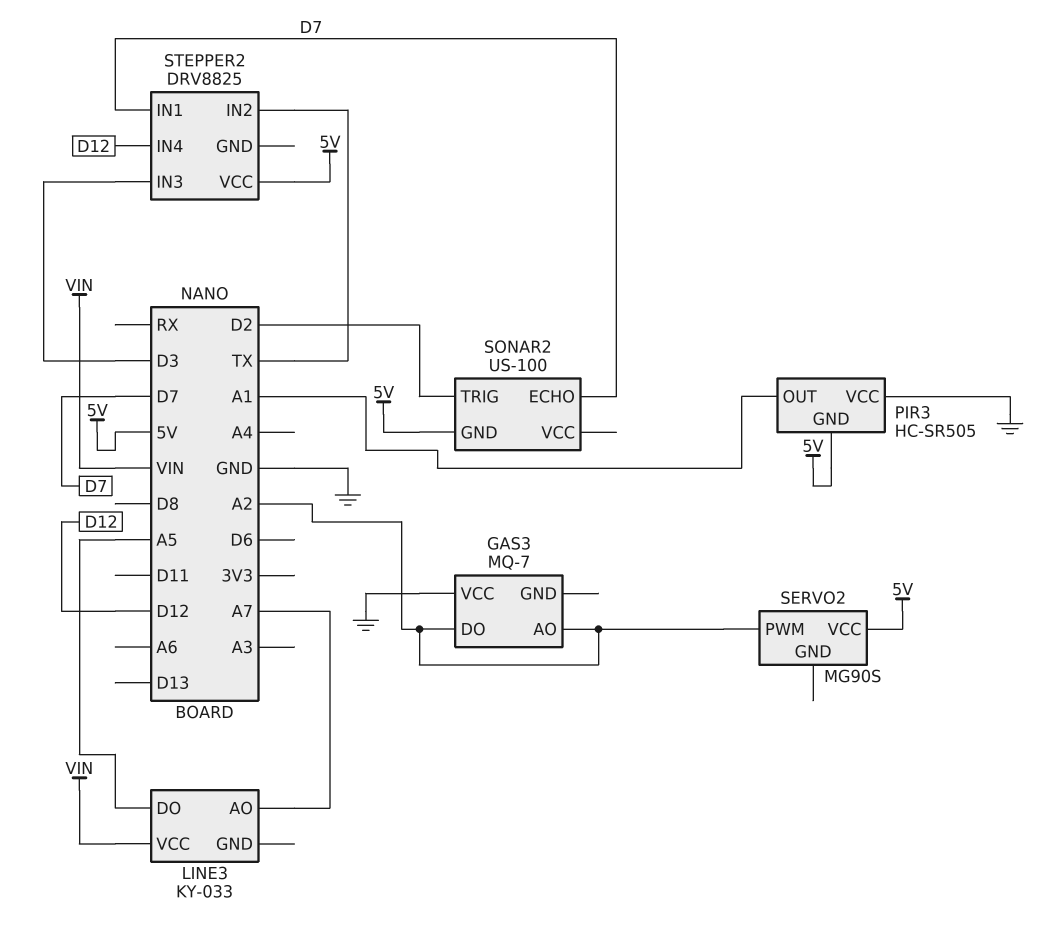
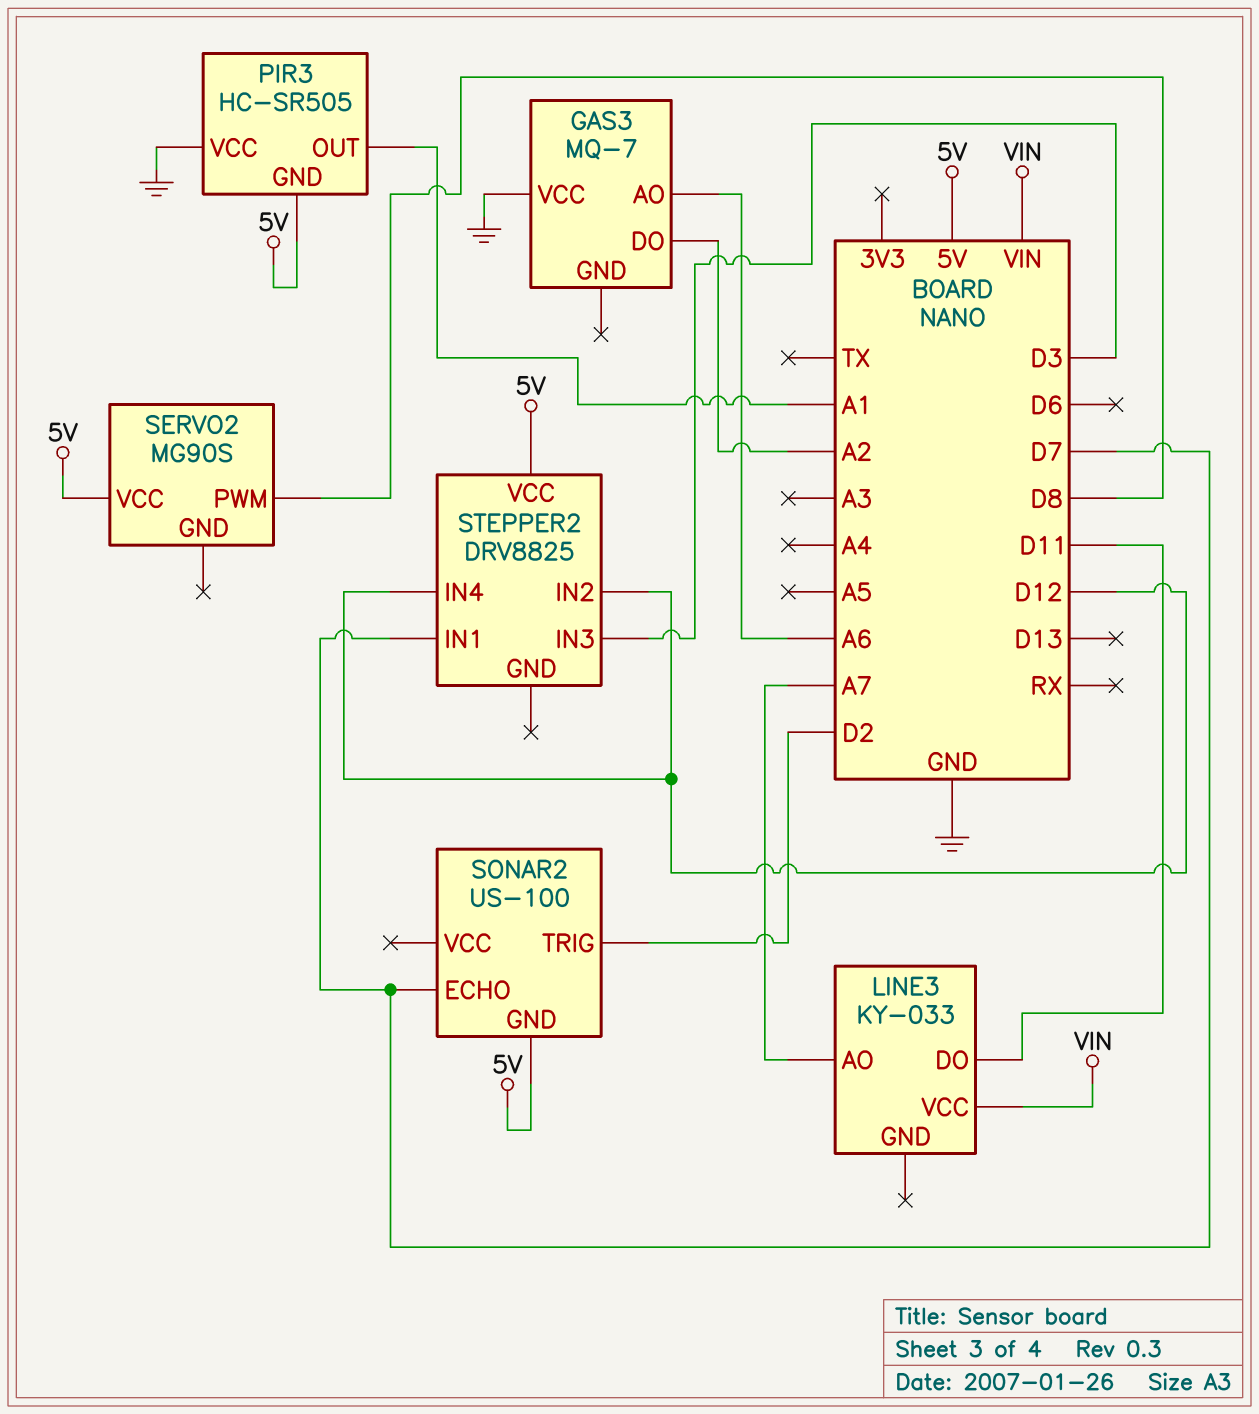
GAS3 pin AO: A2 -> A6
LINE3 pin DO: A5 -> D11
SERVO2 pin PWM: A2 -> D8
STEPPER2 pin IN2: TX -> D12

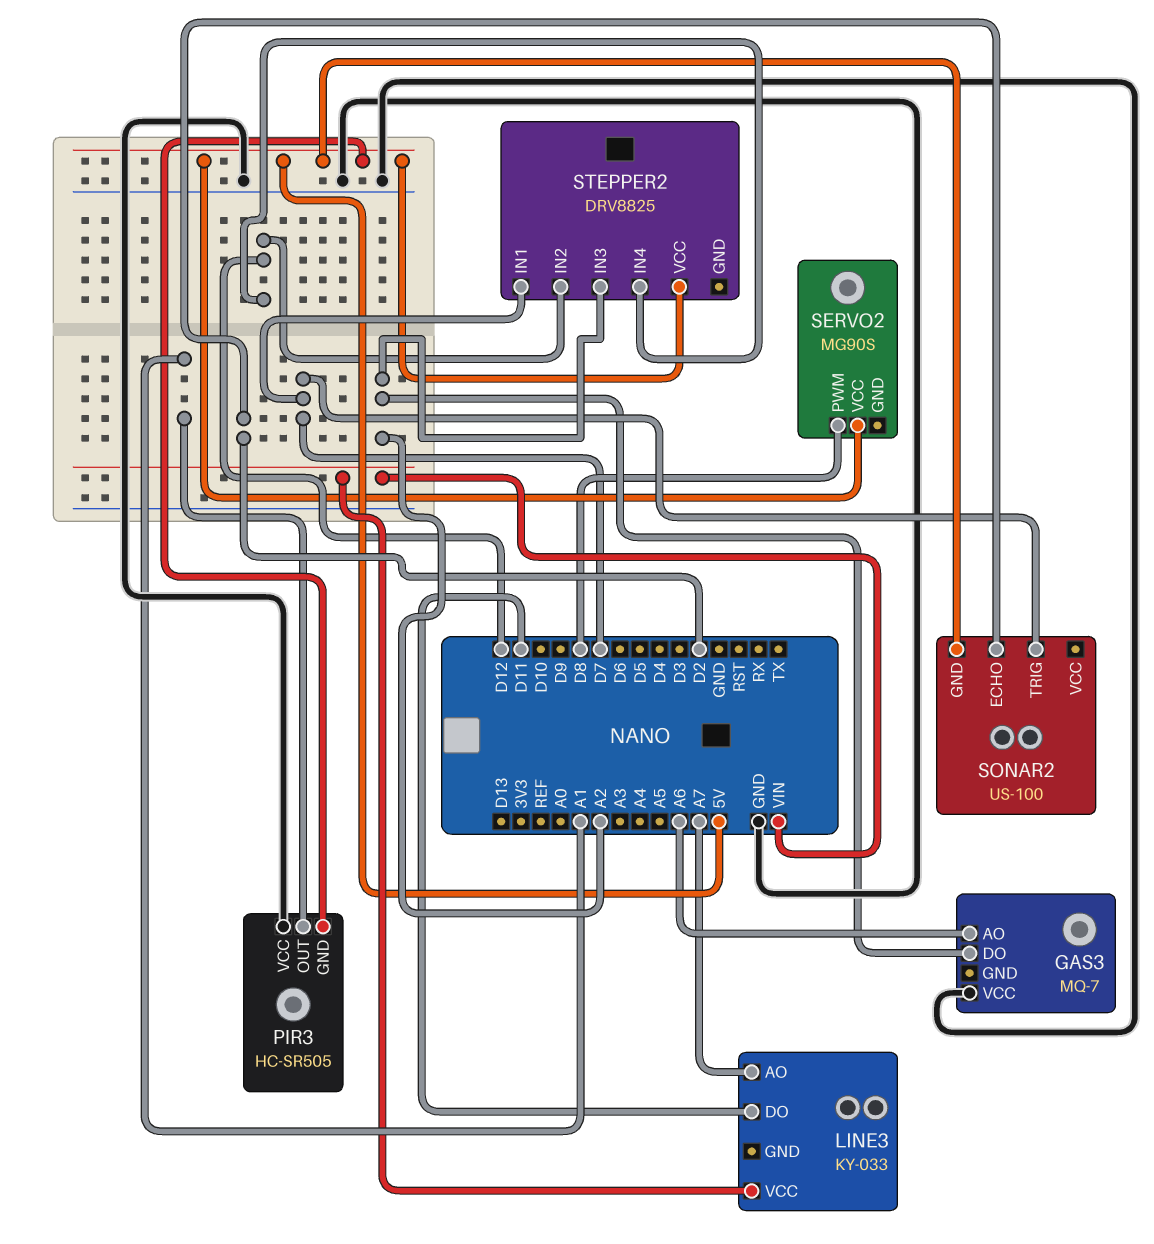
SONAR2 pin ECHO: D7 -> D2
SONAR2 pin TRIG: D2 -> D7
STEPPER2 pin IN3: D3 -> A2

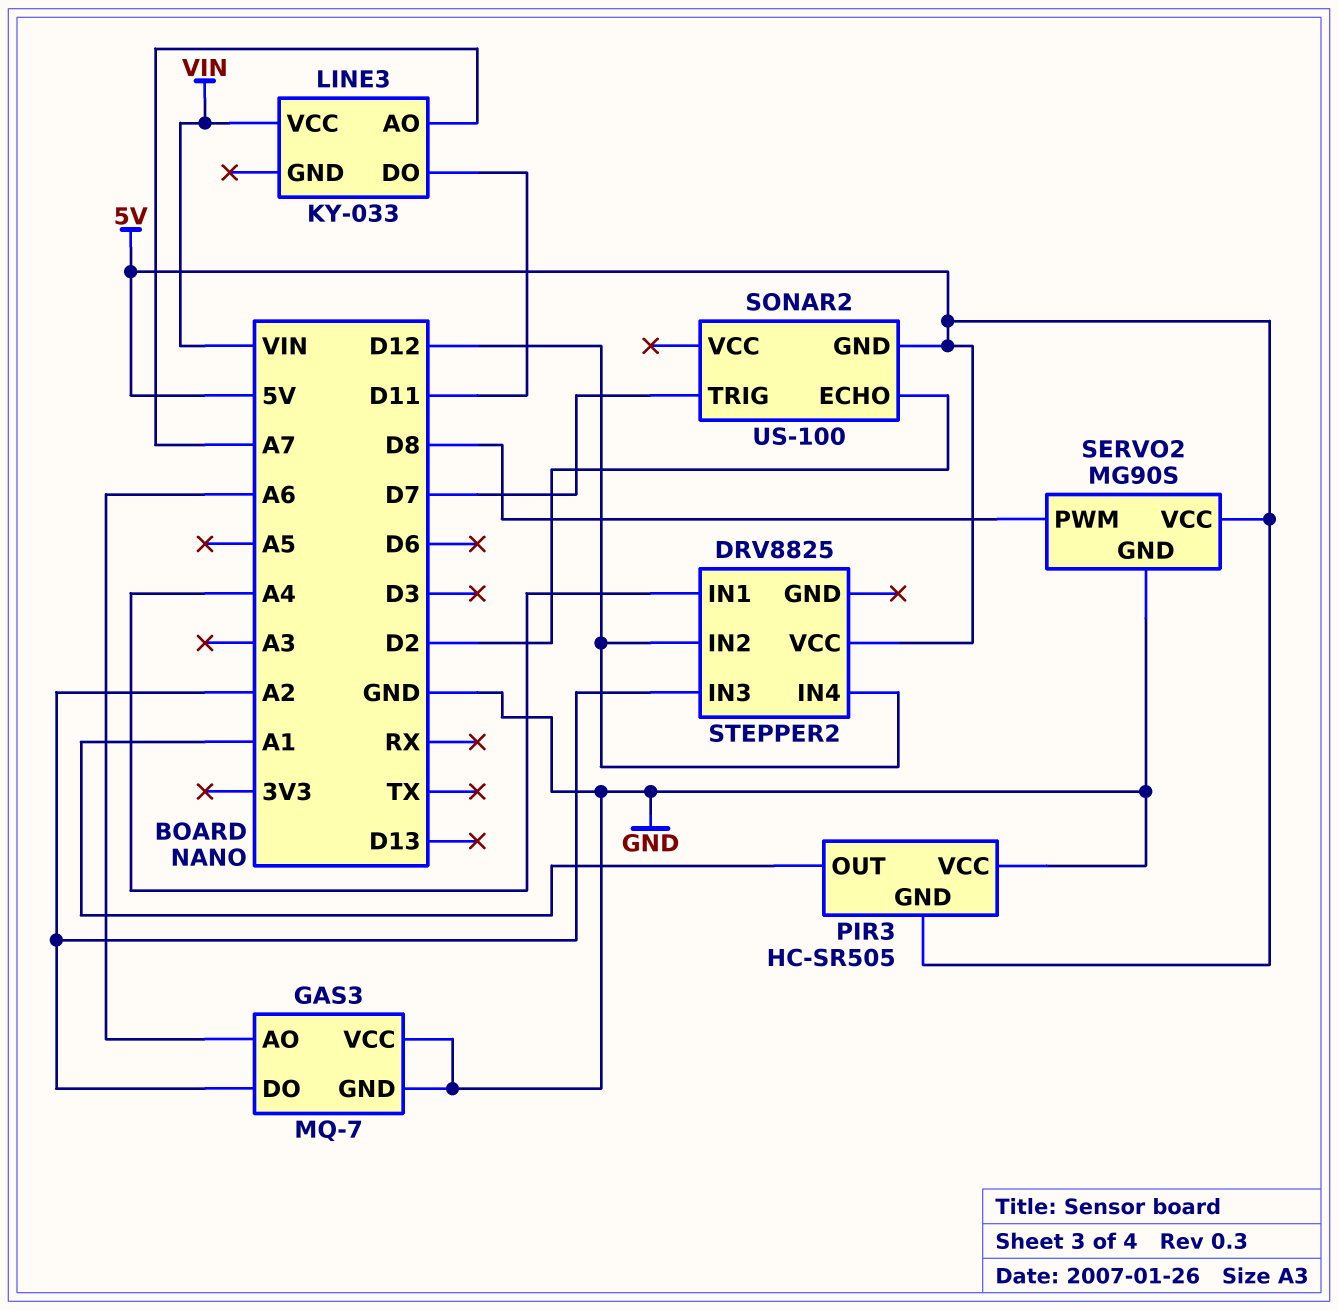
GAS3 pin GND: none -> GND
SERVO2 pin GND: none -> GND
STEPPER2 pin IN1: D7 -> A4

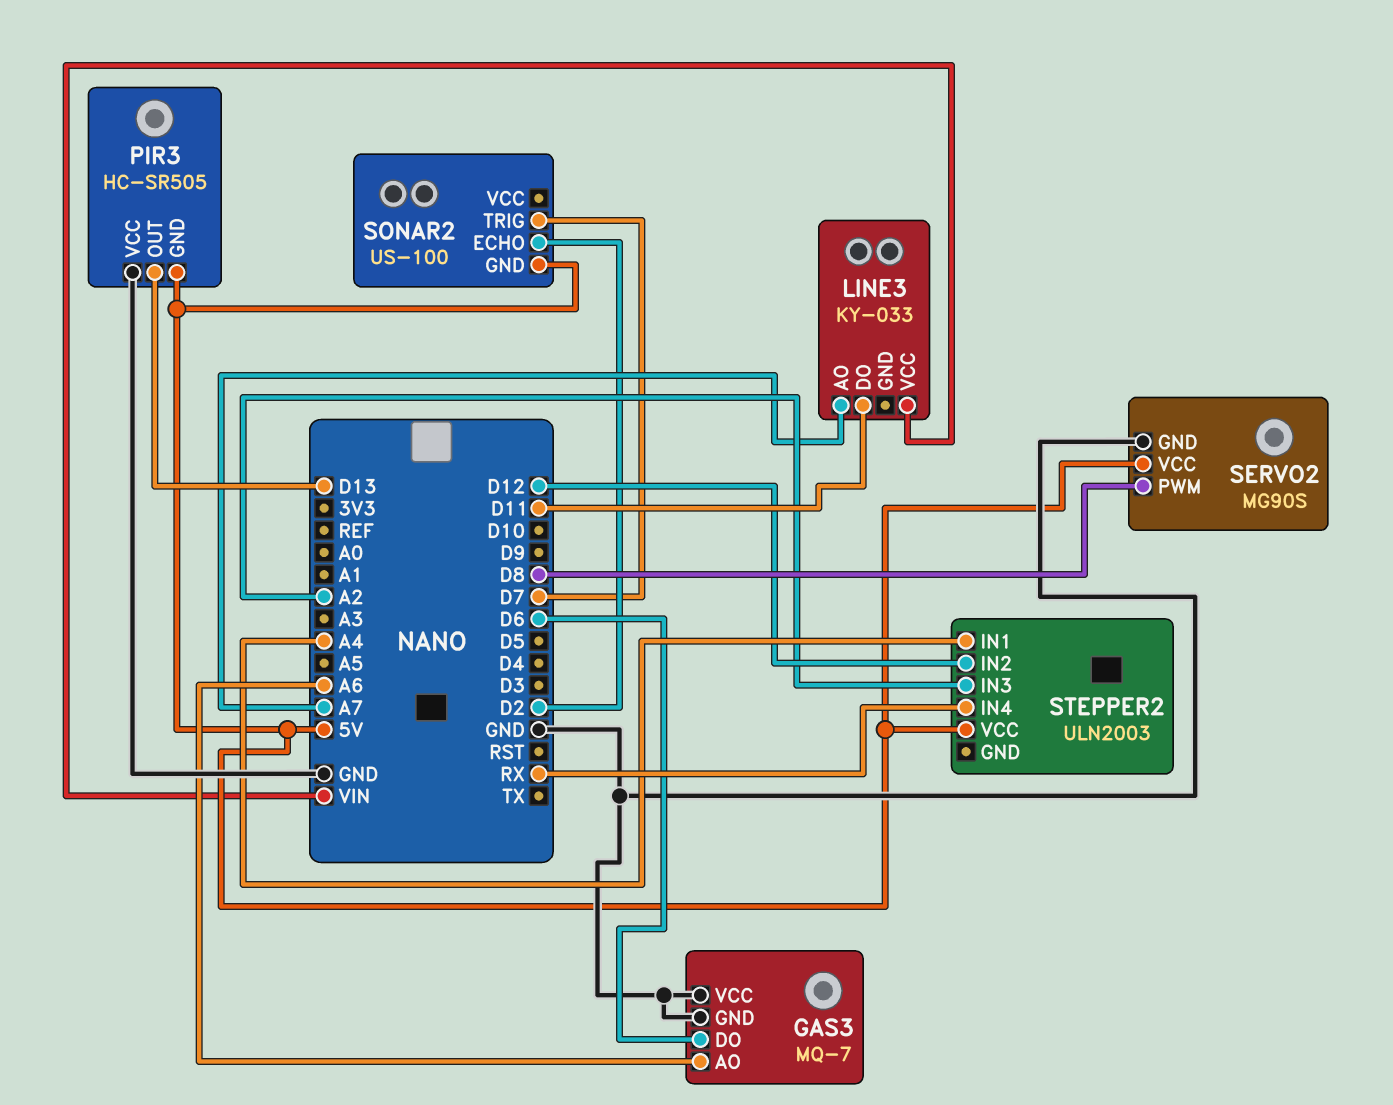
GAS3 pin DO: A2 -> D6
PIR3 pin OUT: A1 -> D13
STEPPER2: DRV8825 -> ULN2003
STEPPER2 pin IN4: D12 -> RX

